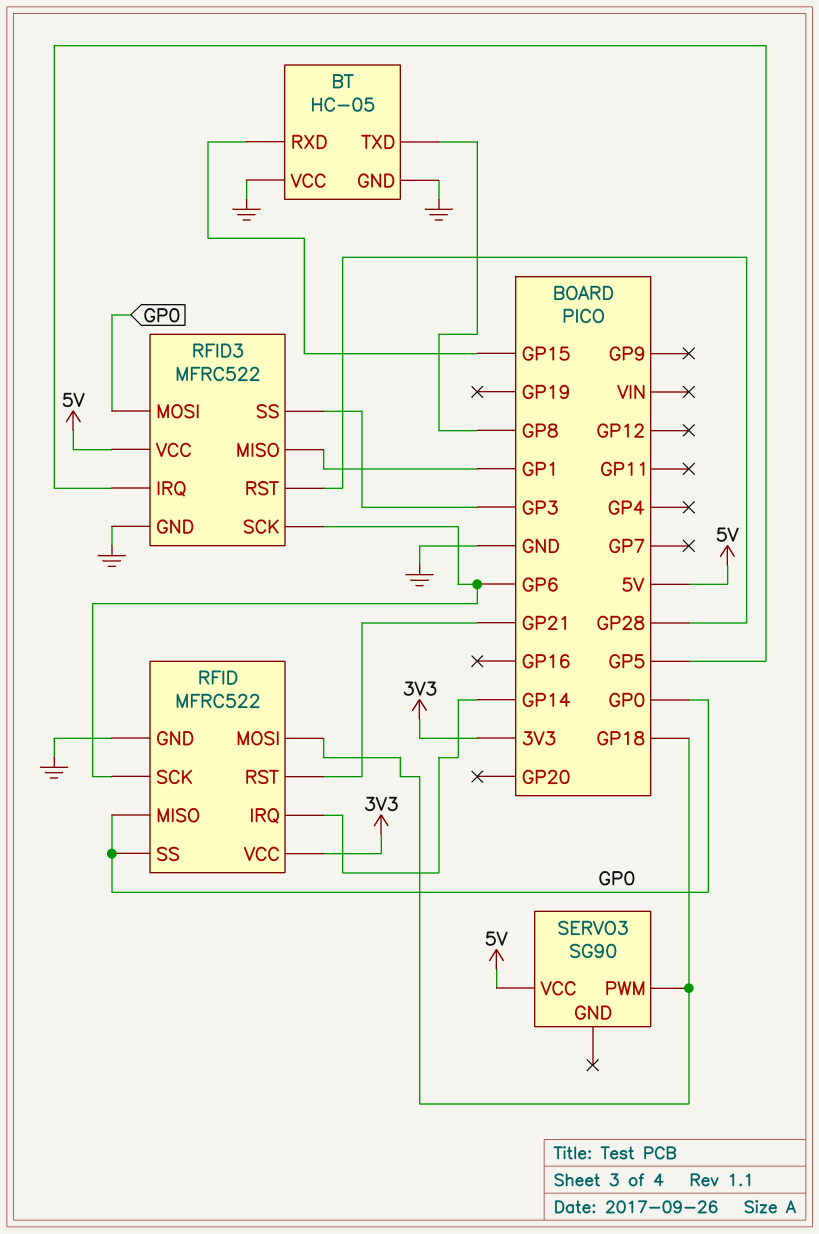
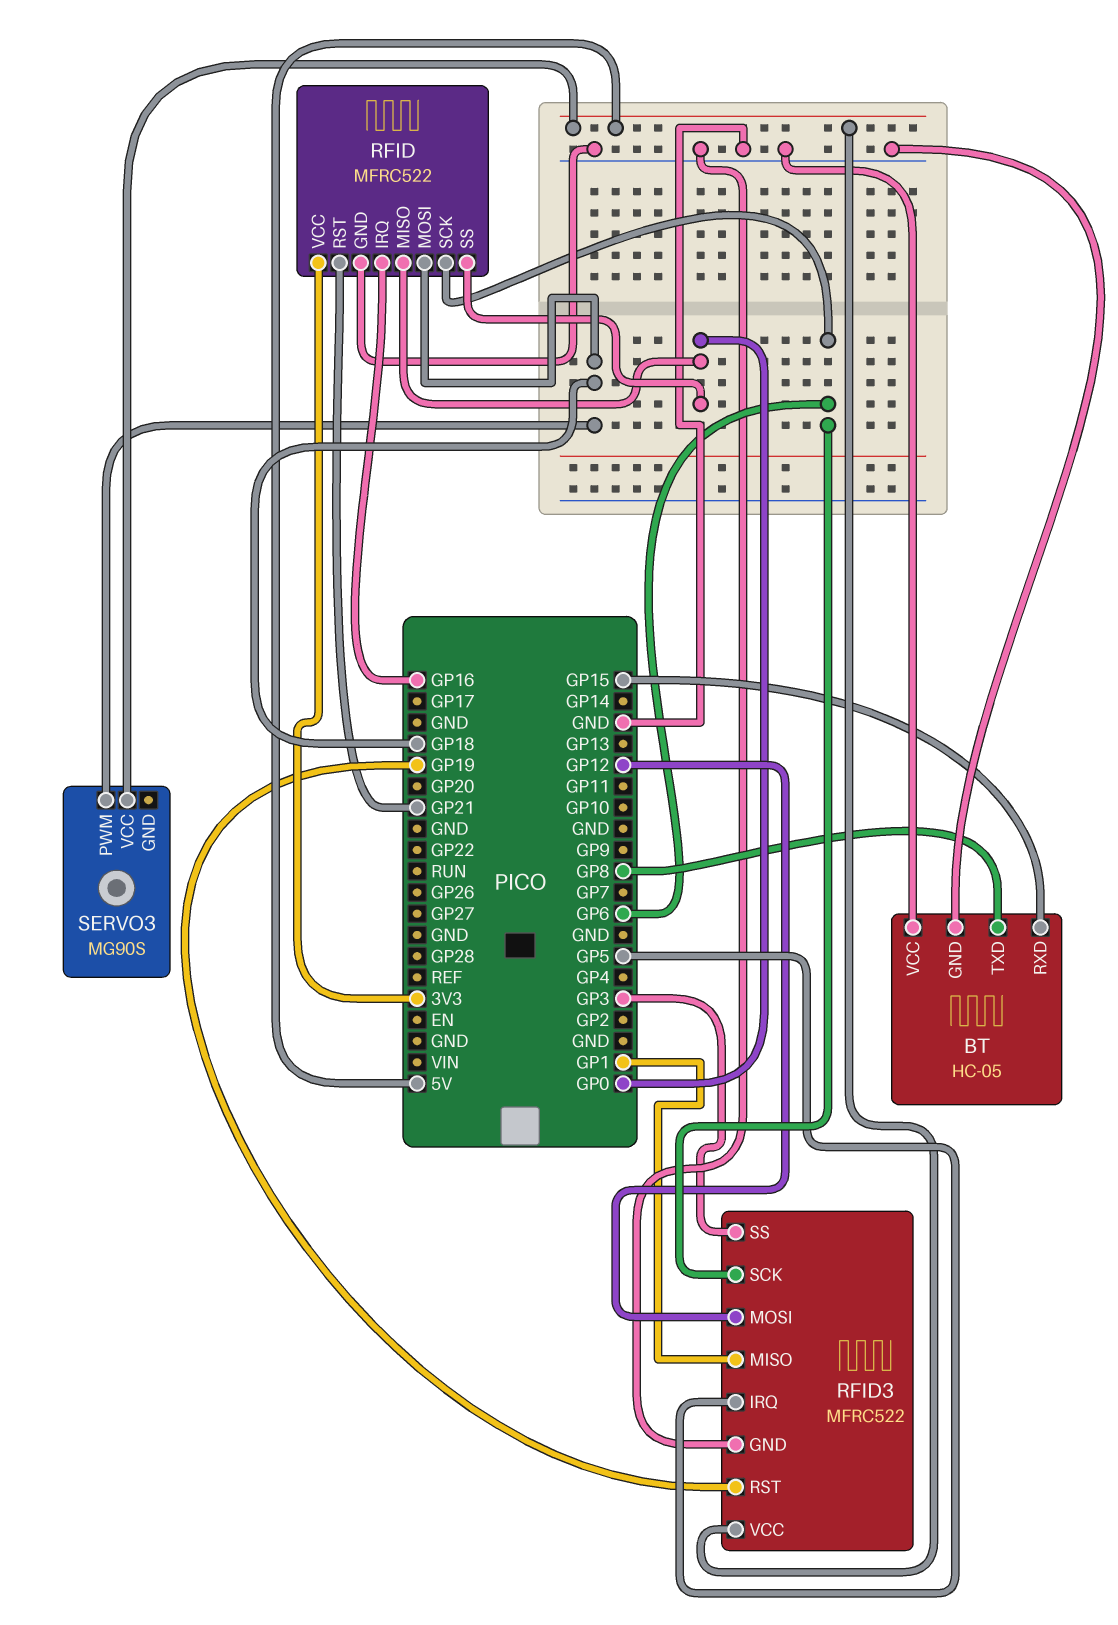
RFID pin IRQ: GP14 -> GP16
RFID3 pin MOSI: GP0 -> GP12
RFID3 pin RST: GP28 -> GP19
SERVO3: SG90 -> MG90S

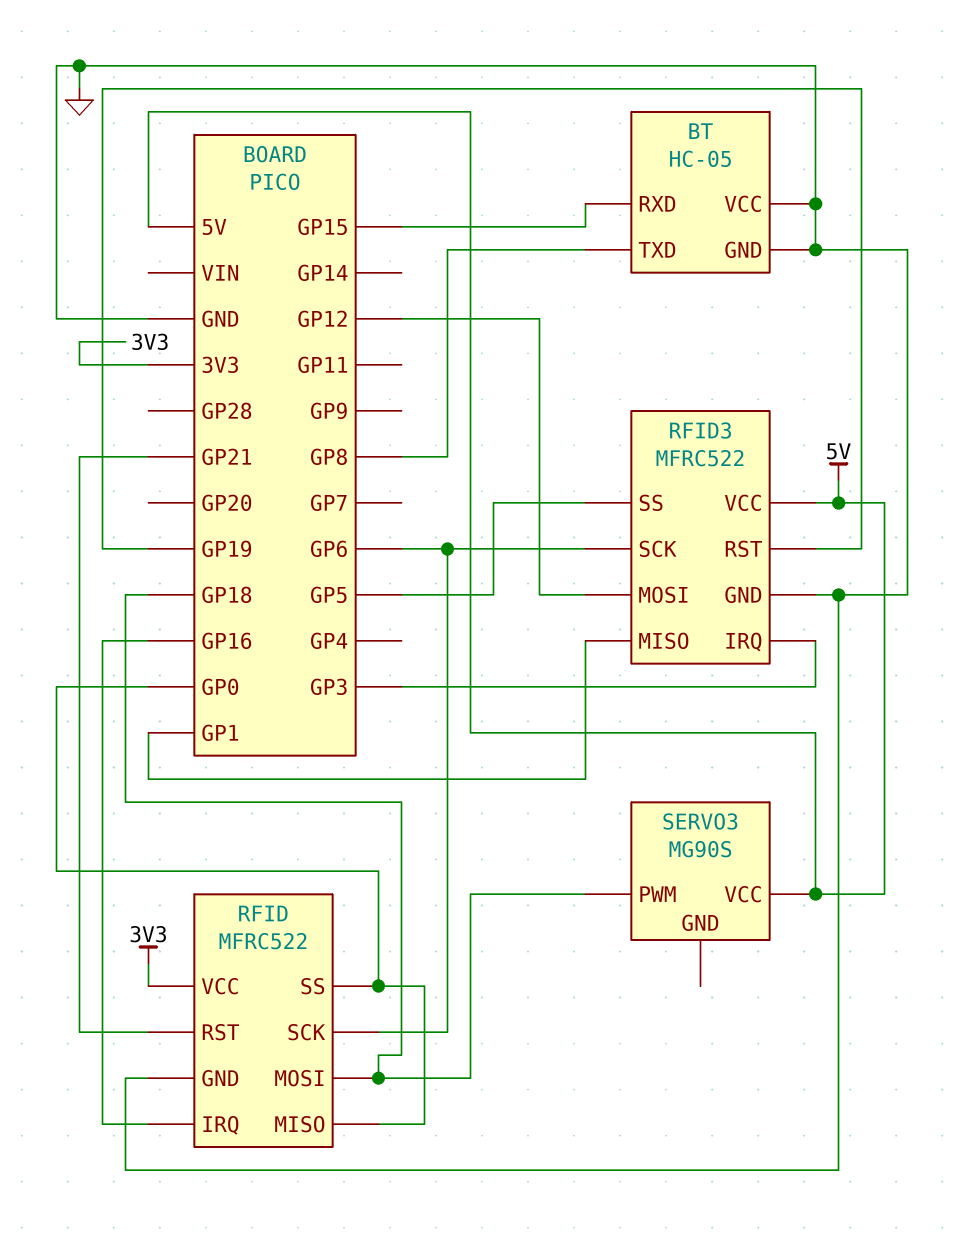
RFID3 pin IRQ: GP5 -> GP3
RFID3 pin SS: GP3 -> GP5

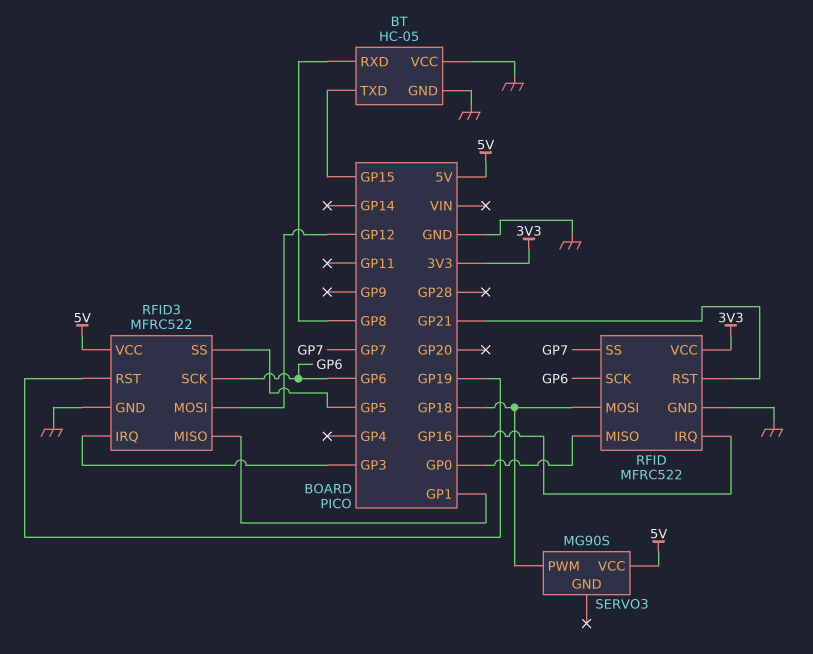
BT pin RXD: GP15 -> GP8
BT pin TXD: GP8 -> GP15
RFID pin SS: GP0 -> GP7

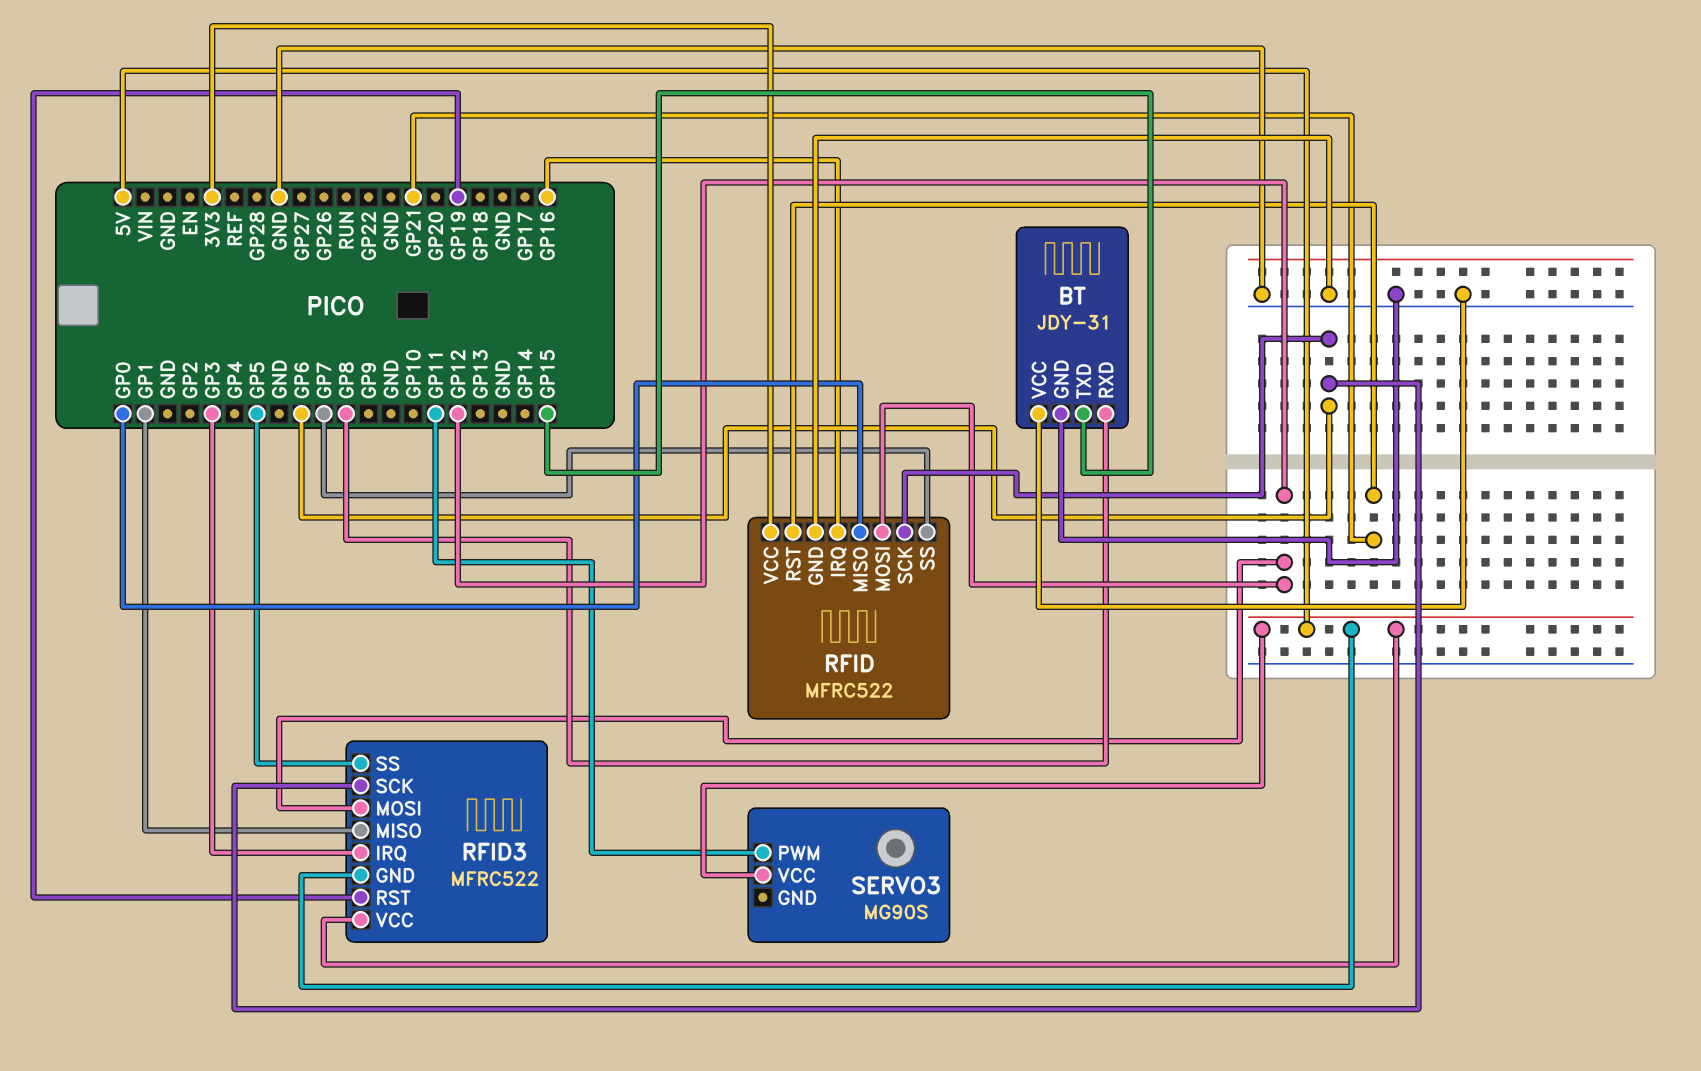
BT: HC-05 -> JDY-31
RFID pin MOSI: GP18 -> GP12
RFID3 pin GND: GND -> 5V
SERVO3 pin PWM: GP18 -> GP11

